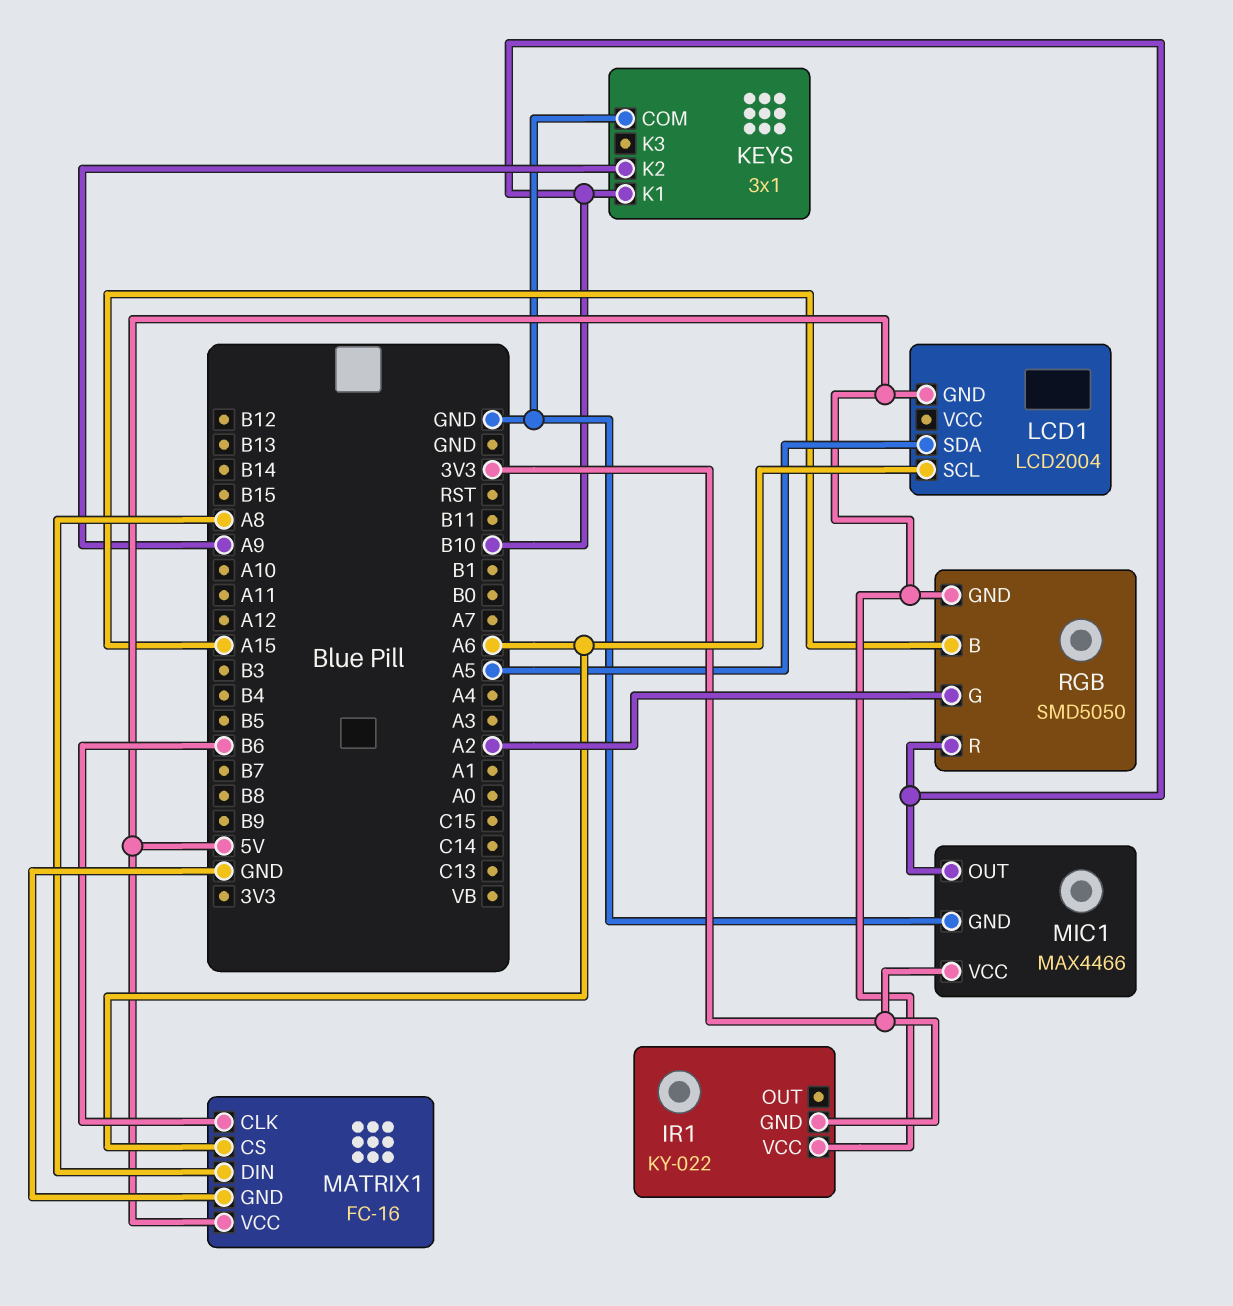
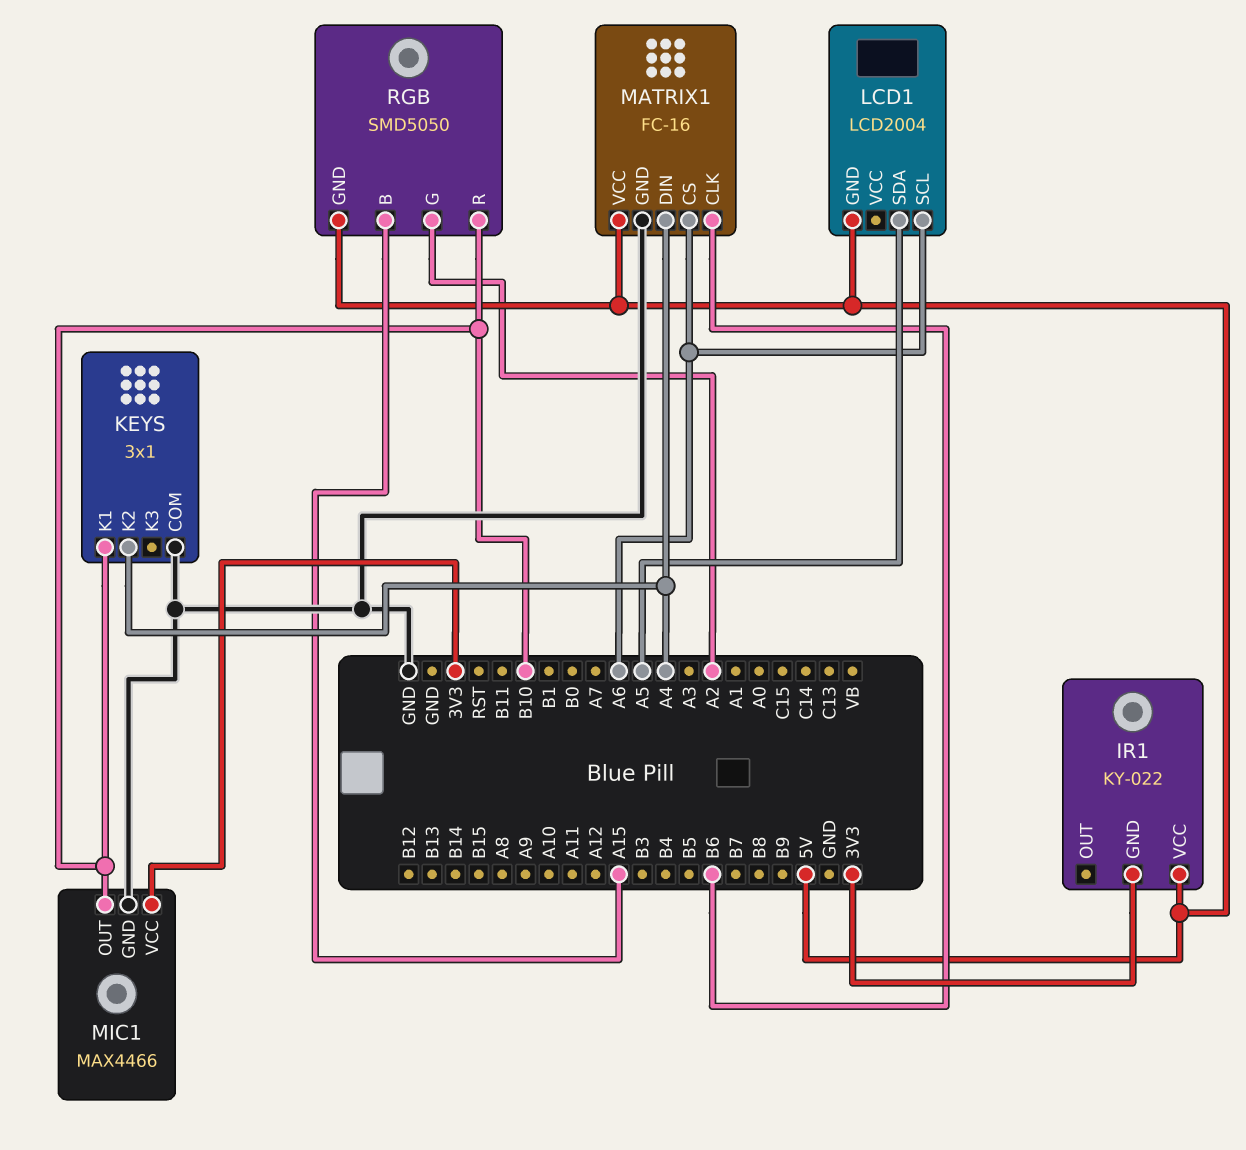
KEYS pin K2: A9 -> A4
MATRIX1 pin DIN: A8 -> A4

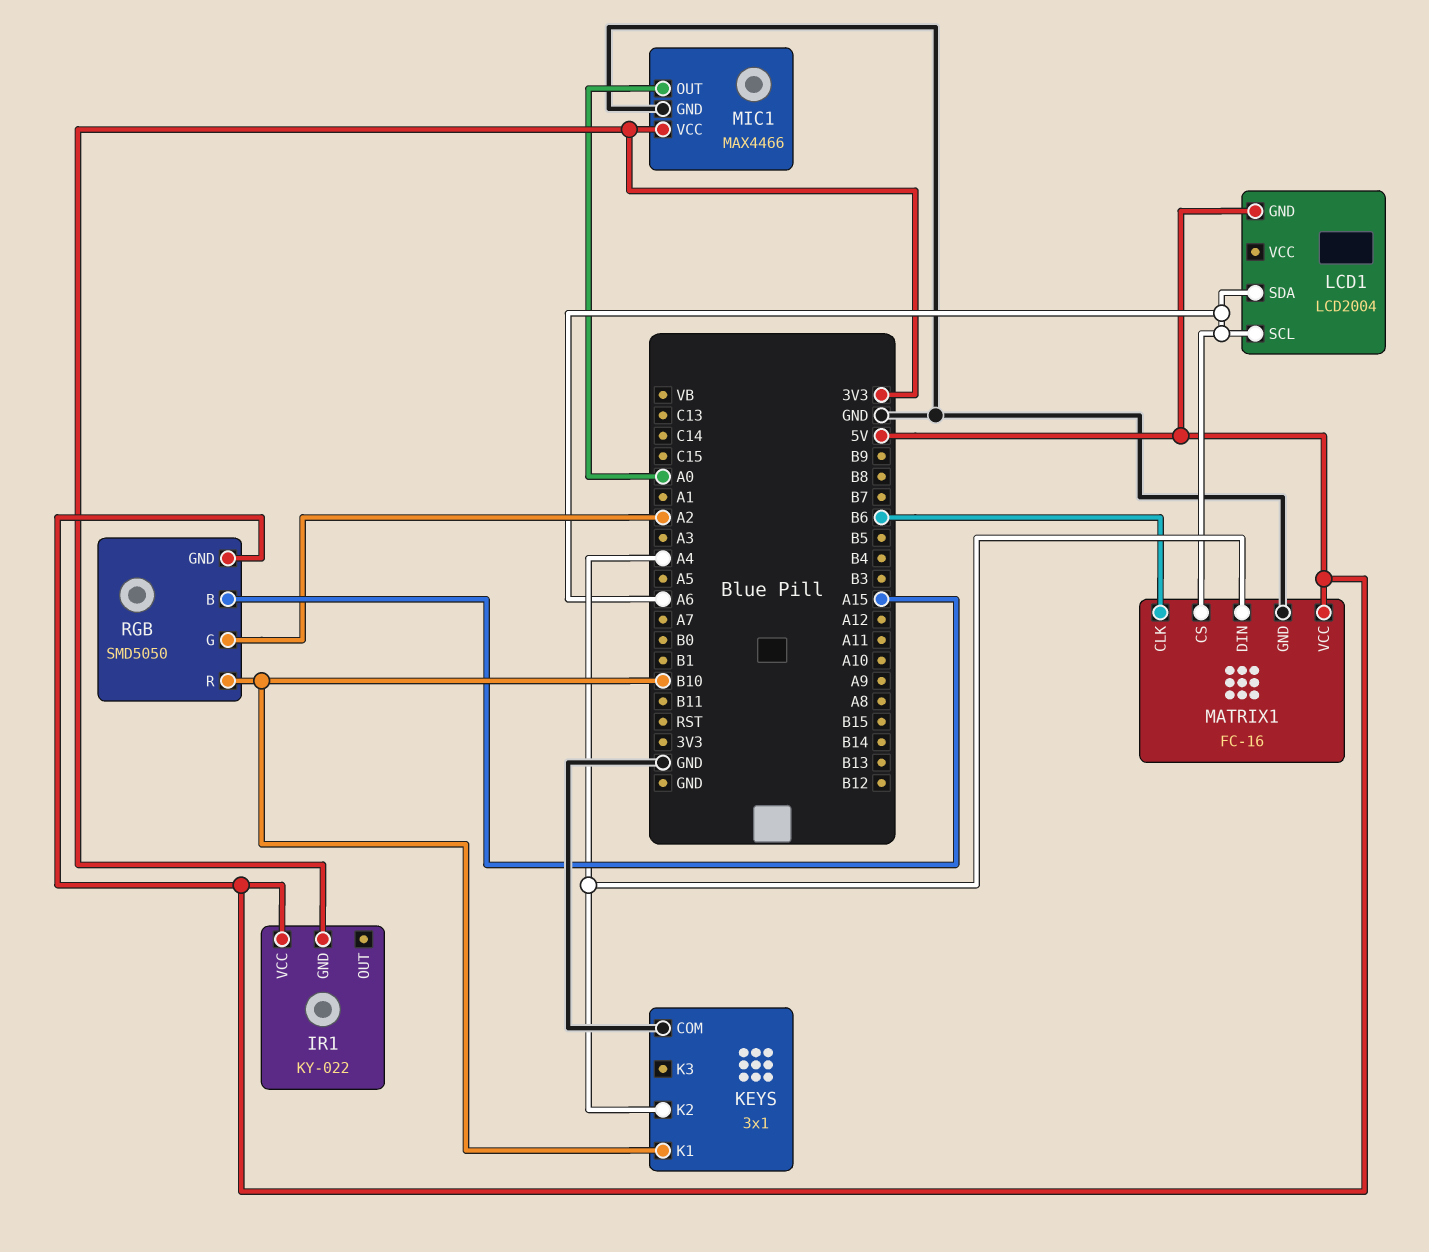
LCD1 pin SDA: A5 -> A6
MIC1 pin OUT: B10 -> A0

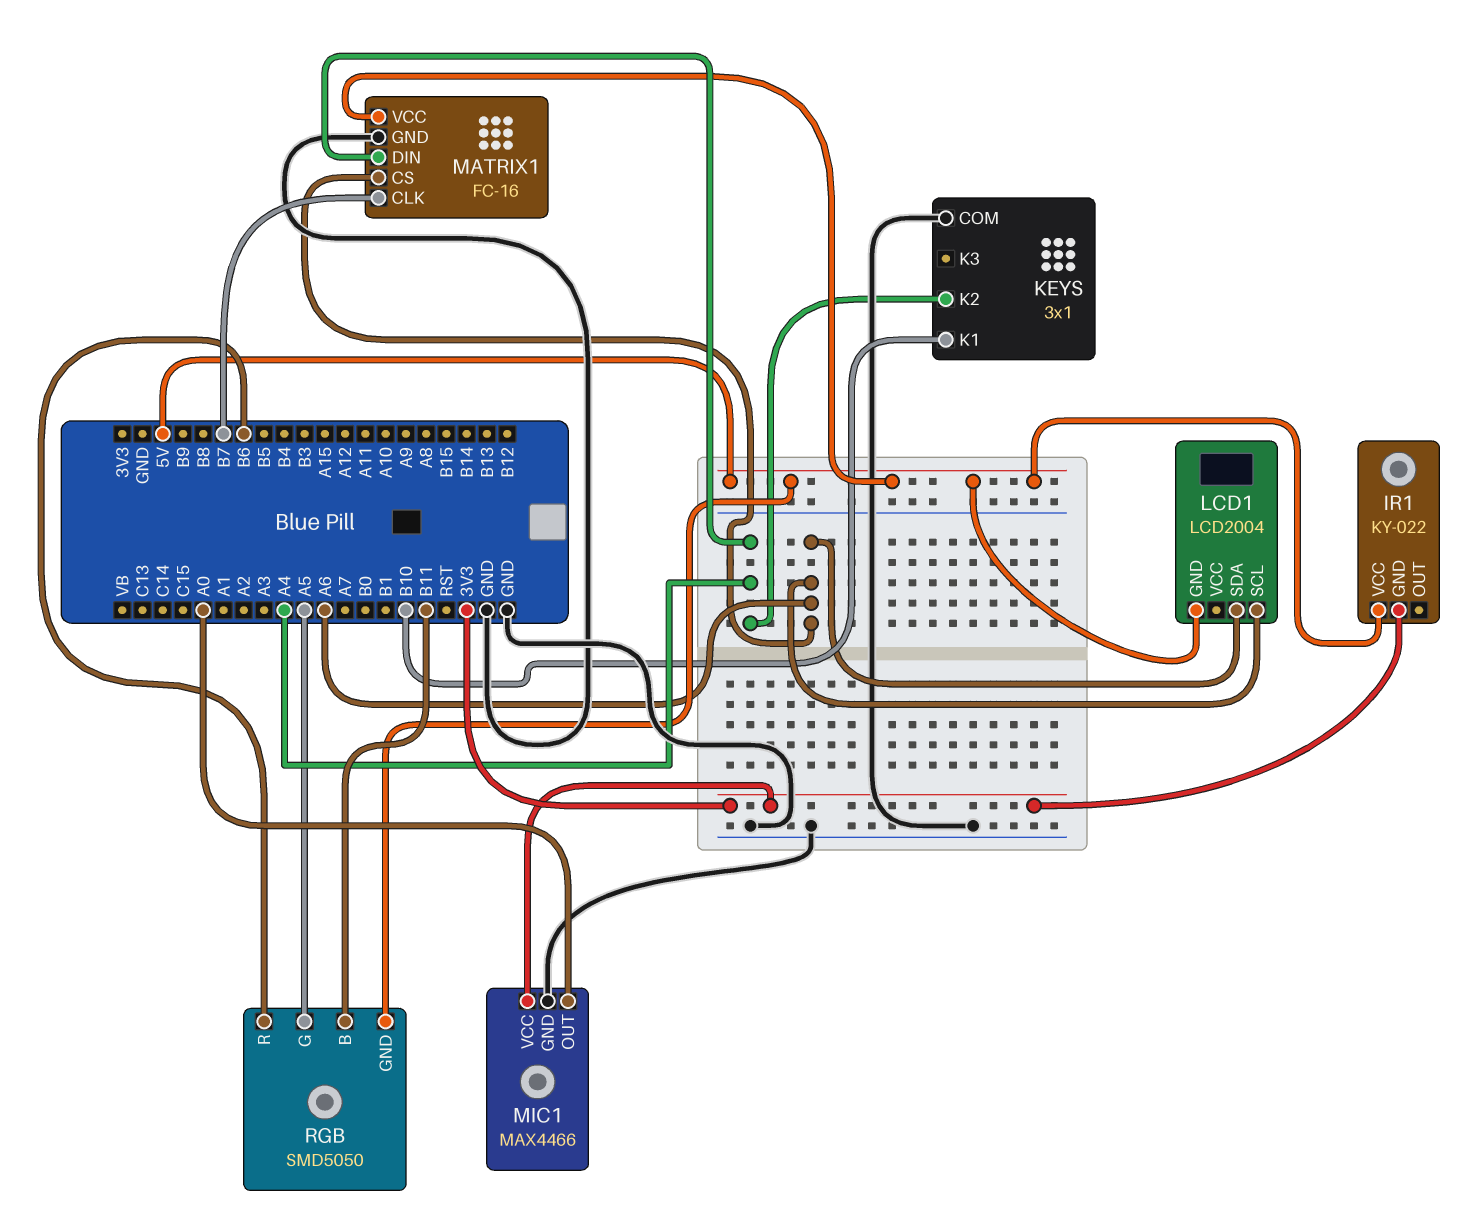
MATRIX1 pin CLK: B6 -> B7
RGB pin B: A15 -> B11
RGB pin G: A2 -> A5
RGB pin R: B10 -> B6

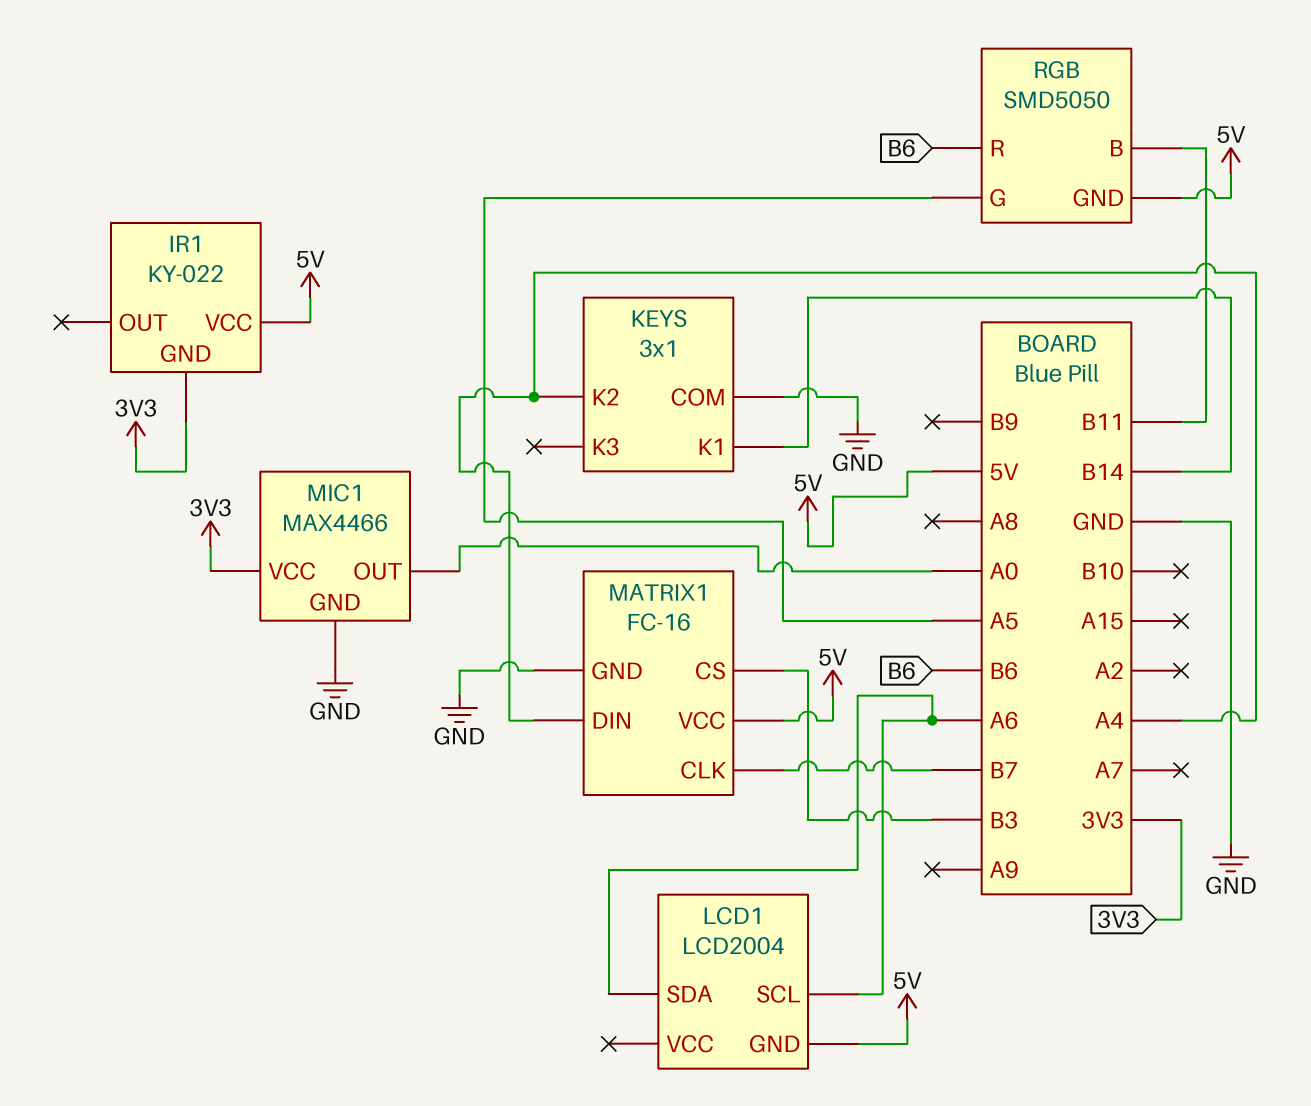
KEYS pin K1: B10 -> B14
MATRIX1 pin CS: A6 -> B3

